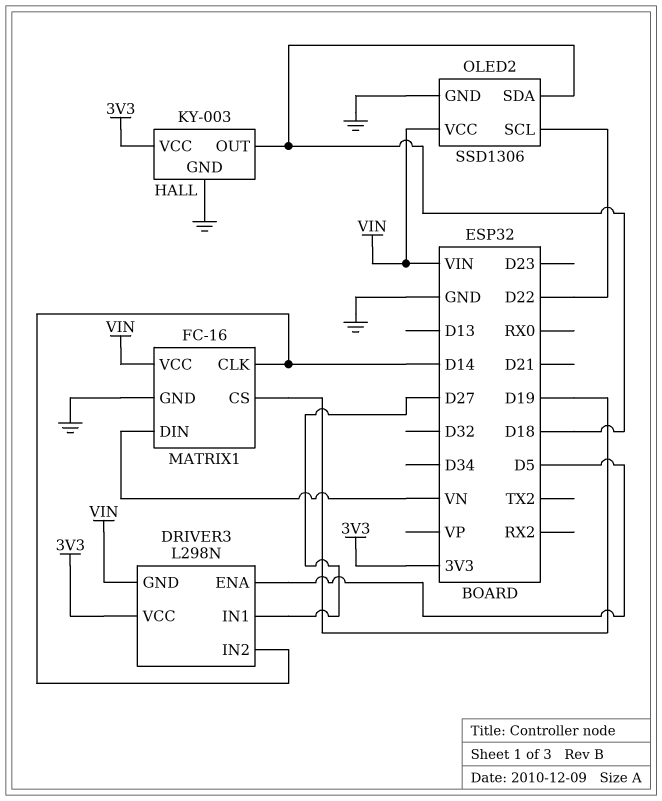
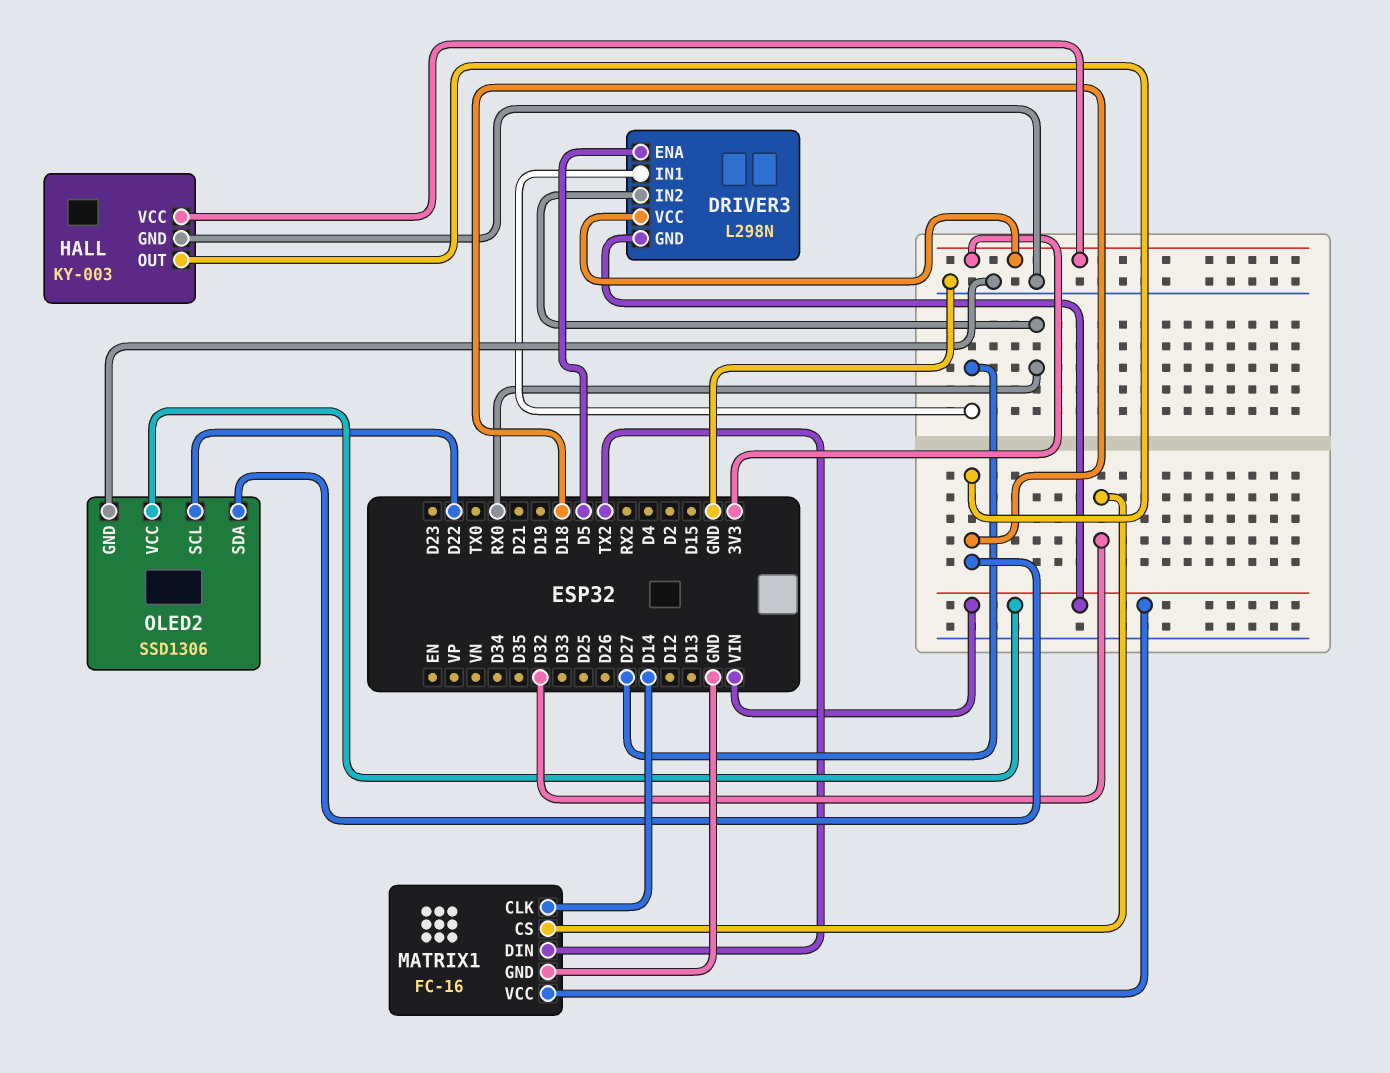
DRIVER3 pin IN2: D14 -> RX0
MATRIX1 pin CS: D19 -> D32
MATRIX1 pin DIN: VN -> TX2

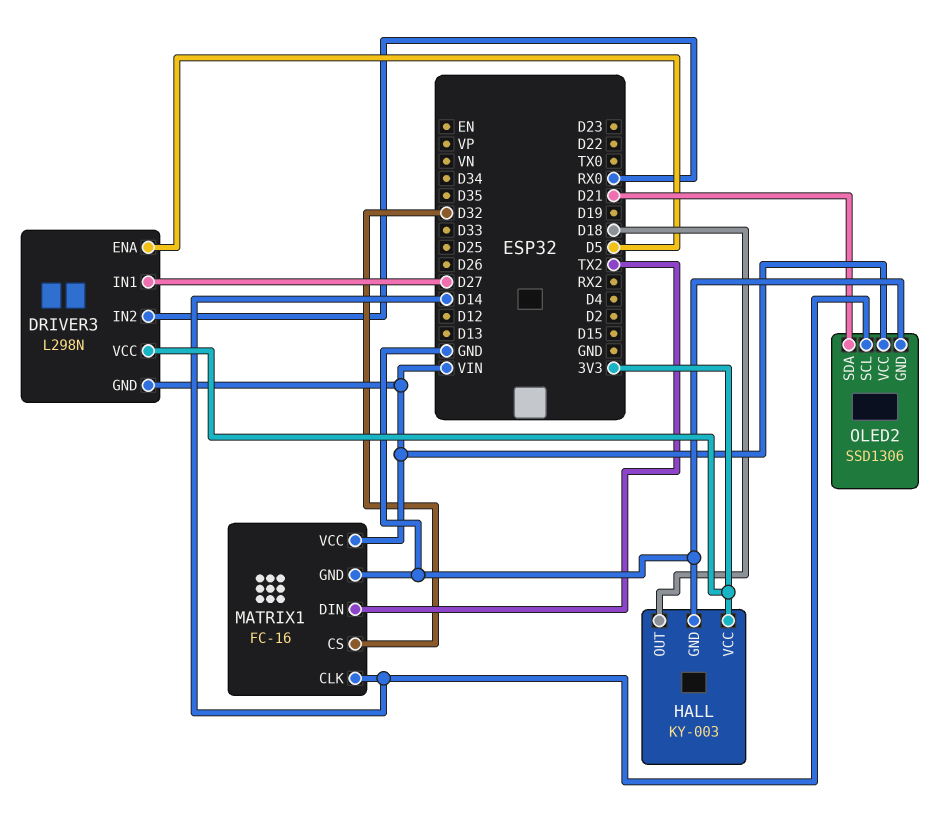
OLED2 pin SCL: D22 -> D14
OLED2 pin SDA: D18 -> D21

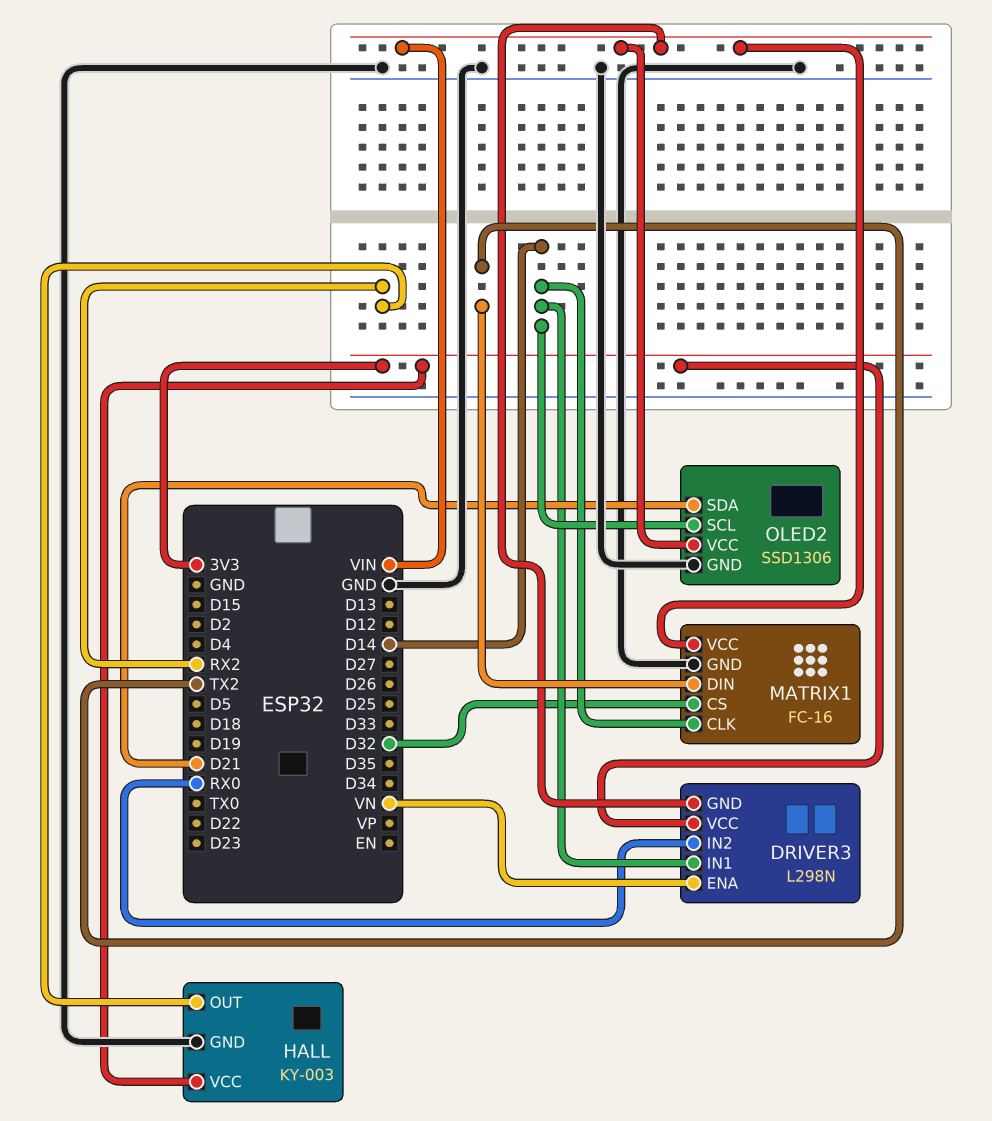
DRIVER3 pin ENA: D5 -> VN
DRIVER3 pin IN1: D27 -> D14
HALL pin OUT: D18 -> RX2

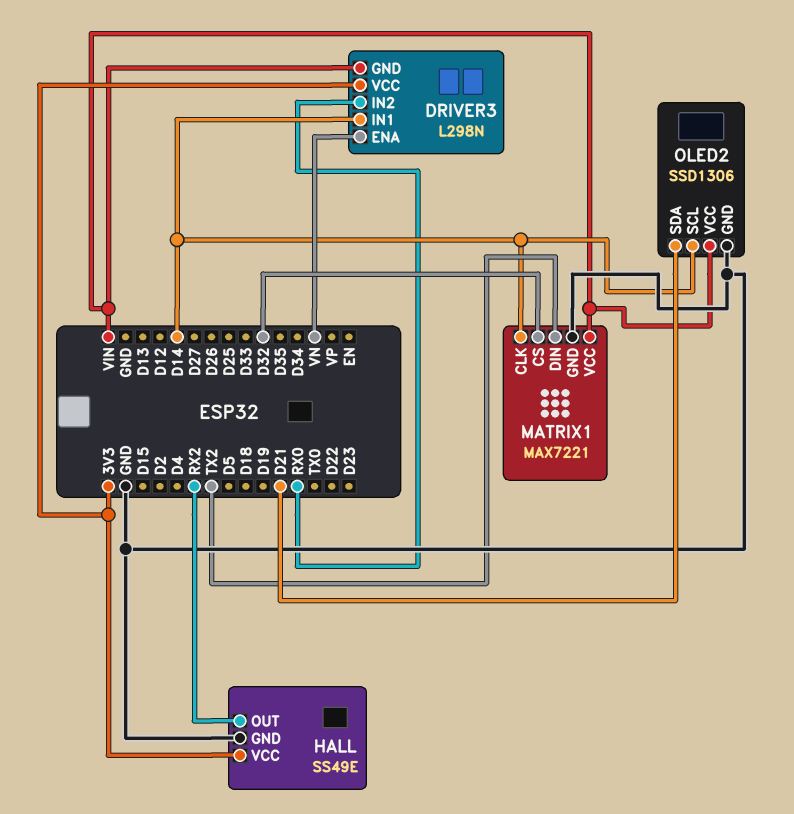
HALL: KY-003 -> SS49E
MATRIX1: FC-16 -> MAX7221

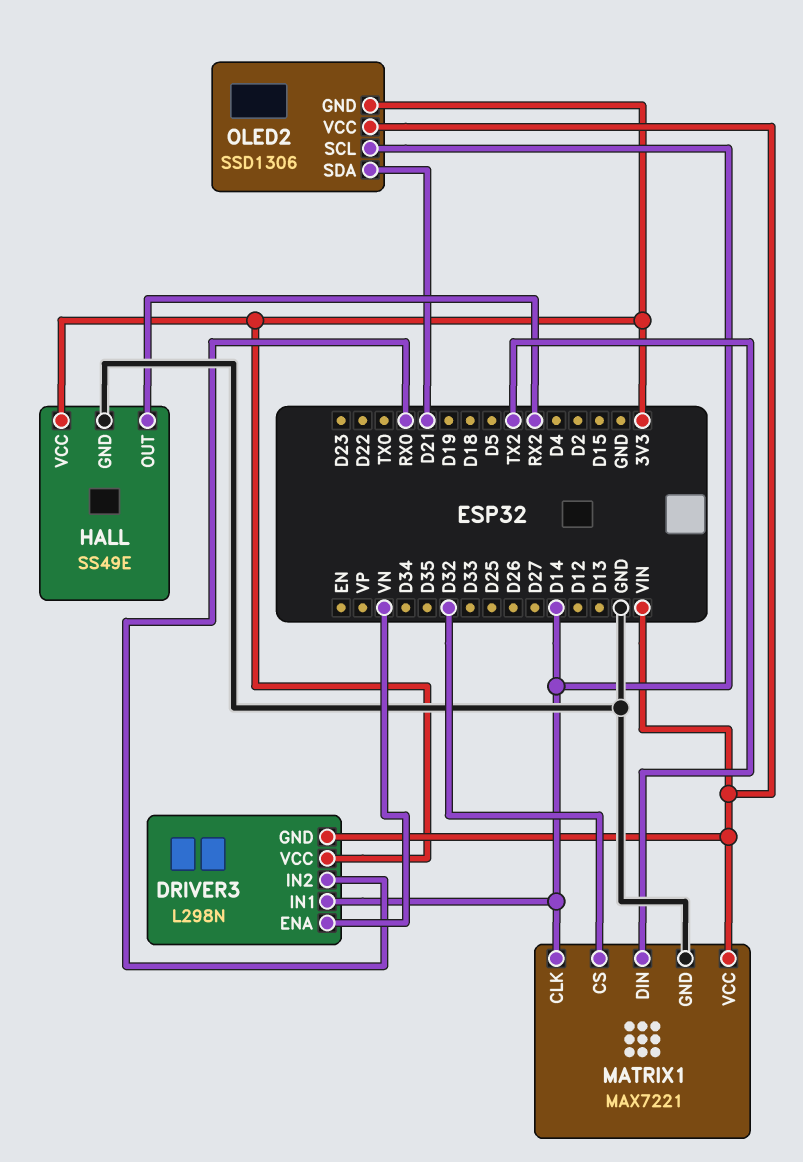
OLED2 pin GND: GND -> 3V3

